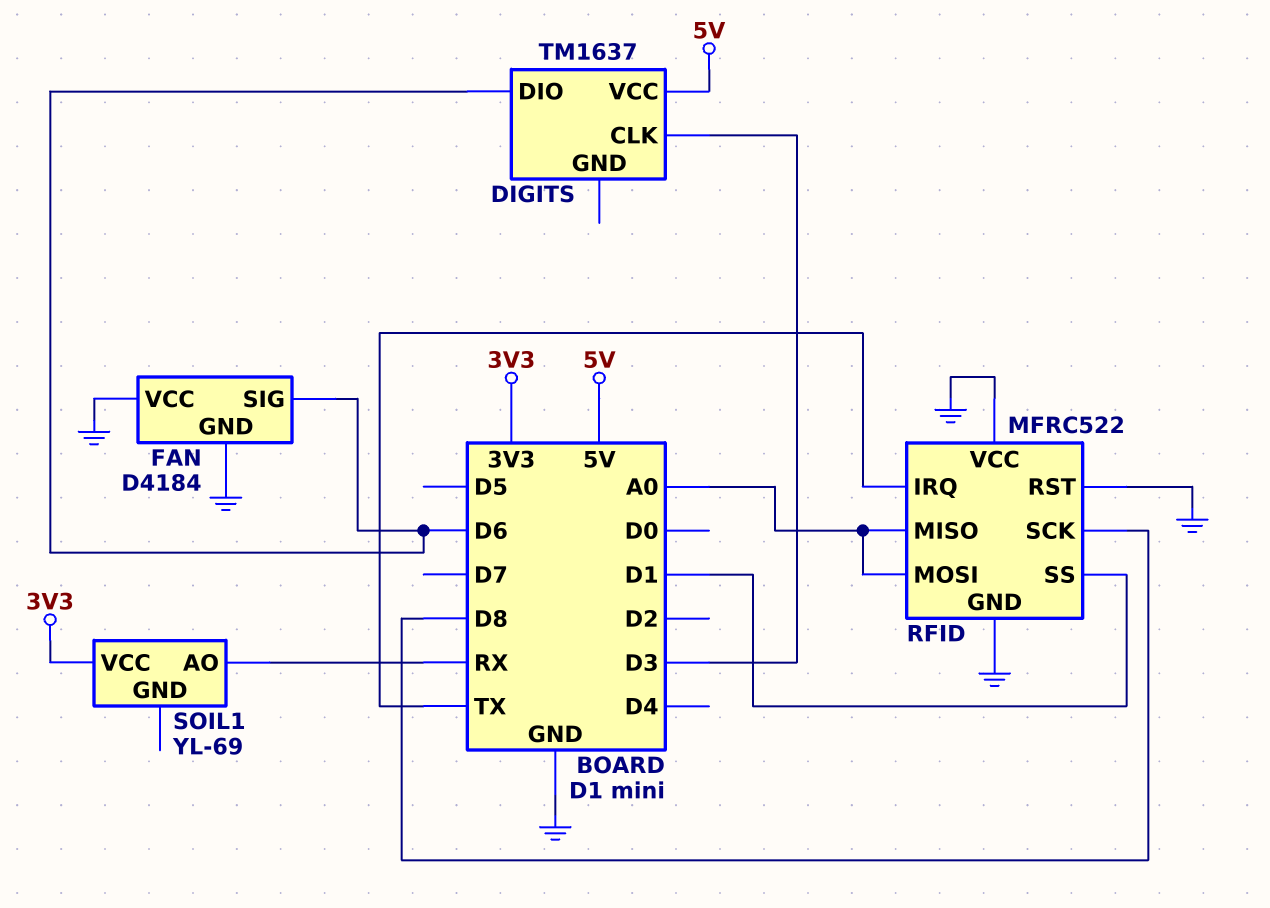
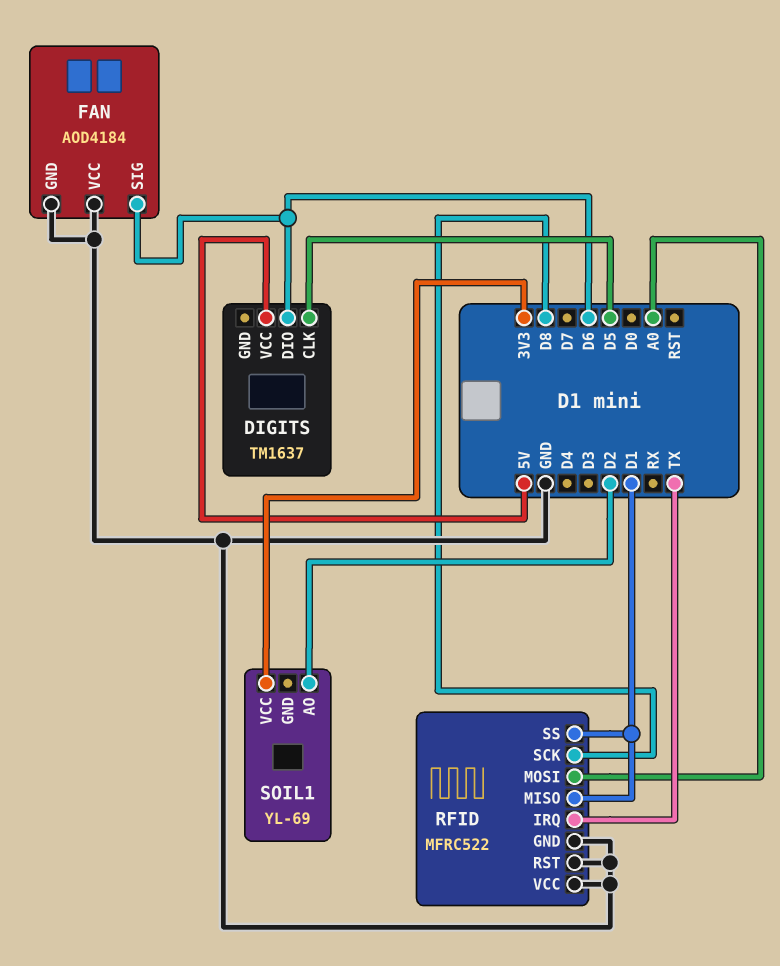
DIGITS pin CLK: D3 -> D5
FAN: D4184 -> AOD4184
RFID pin MISO: A0 -> D1
SOIL1 pin AO: RX -> D2

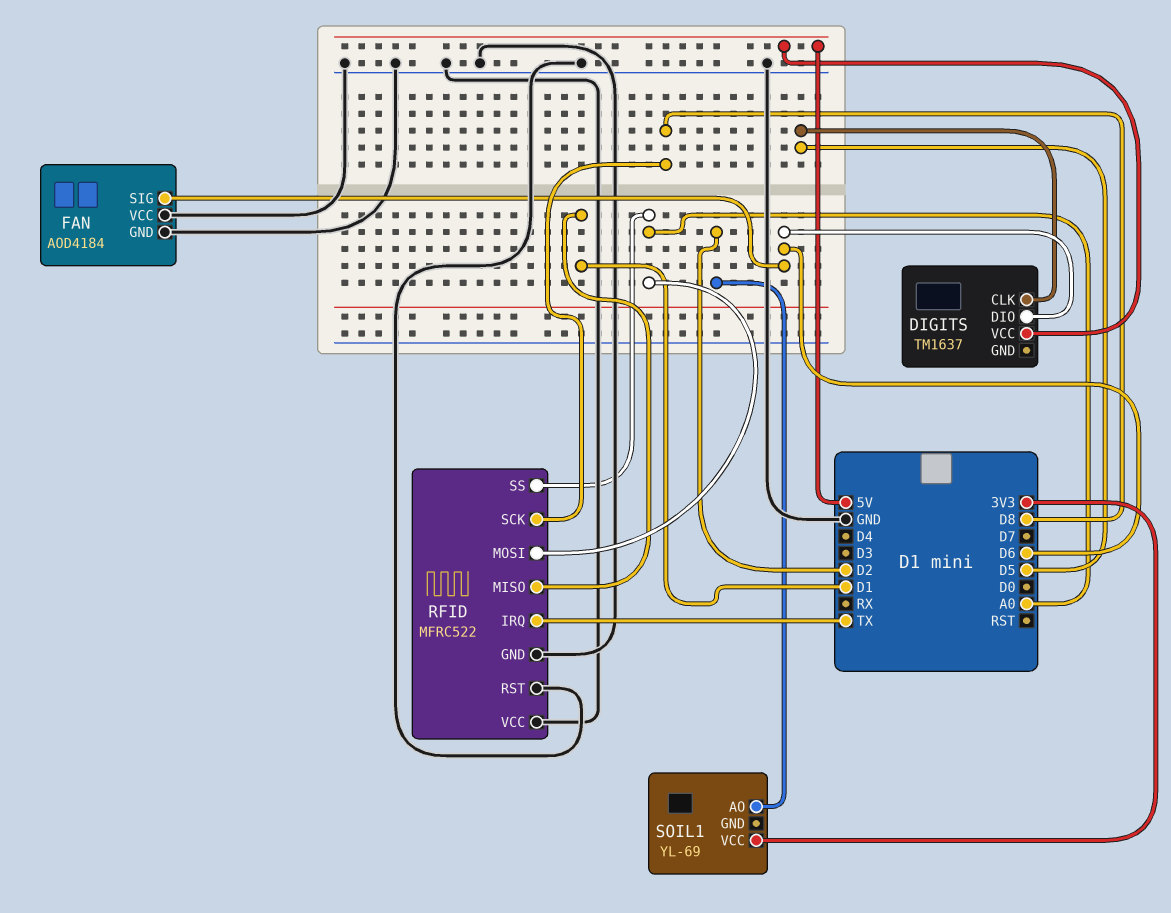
RFID pin SS: D1 -> A0

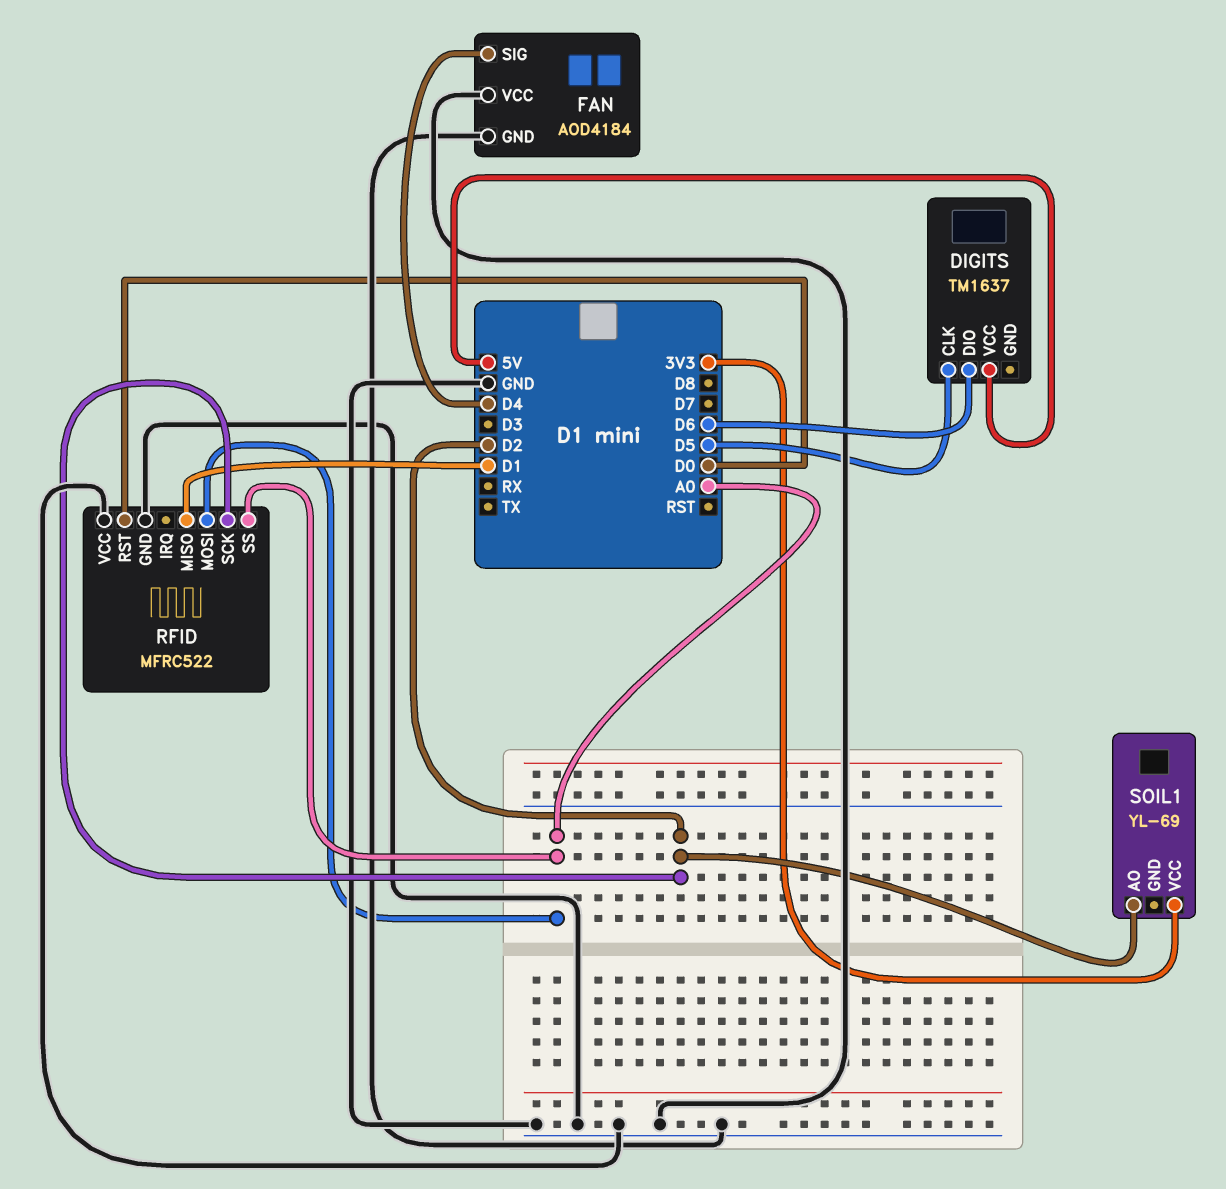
FAN pin SIG: D6 -> D4
RFID pin IRQ: TX -> none
RFID pin RST: GND -> D0
RFID pin SCK: D8 -> D2

